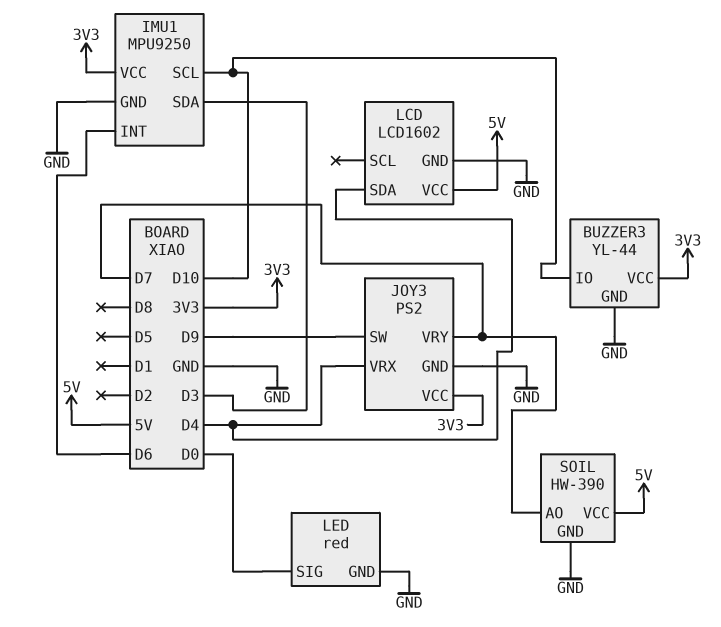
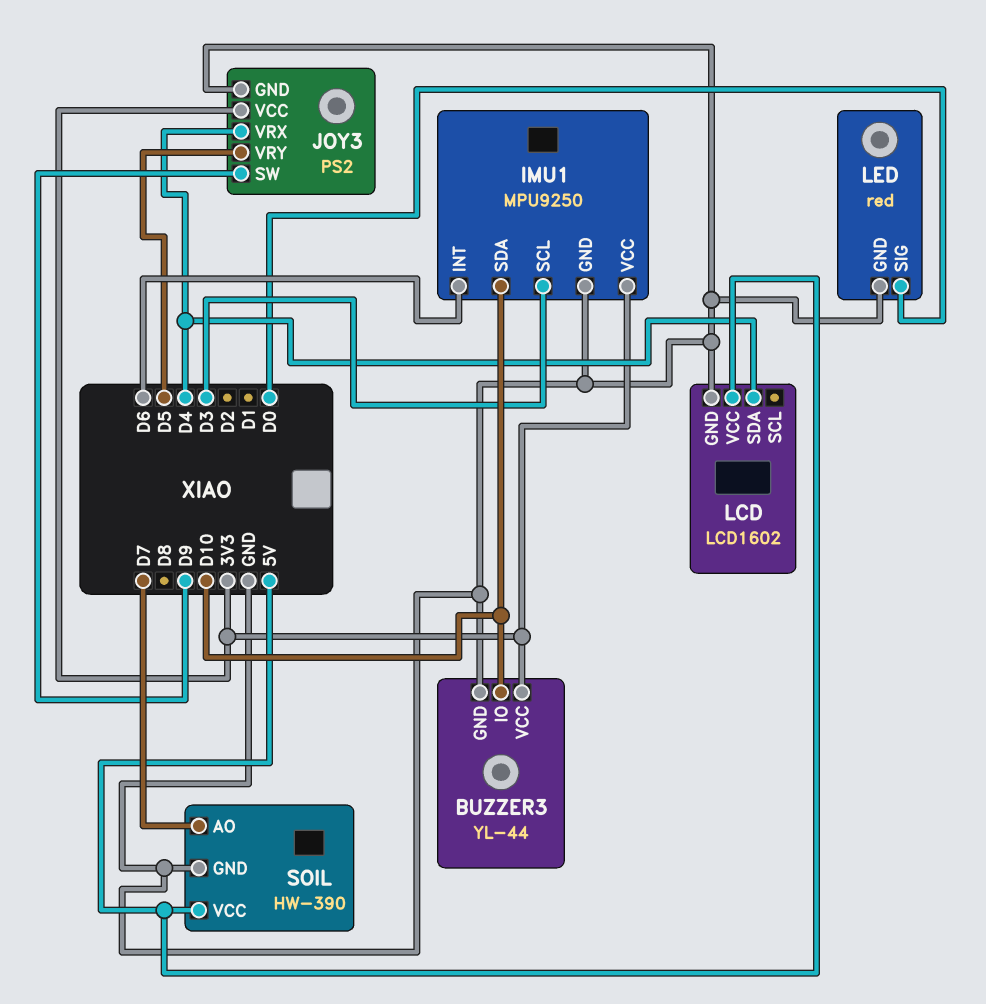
IMU1 pin SCL: D10 -> D3
IMU1 pin SDA: D3 -> D10
JOY3 pin VRY: D7 -> D5

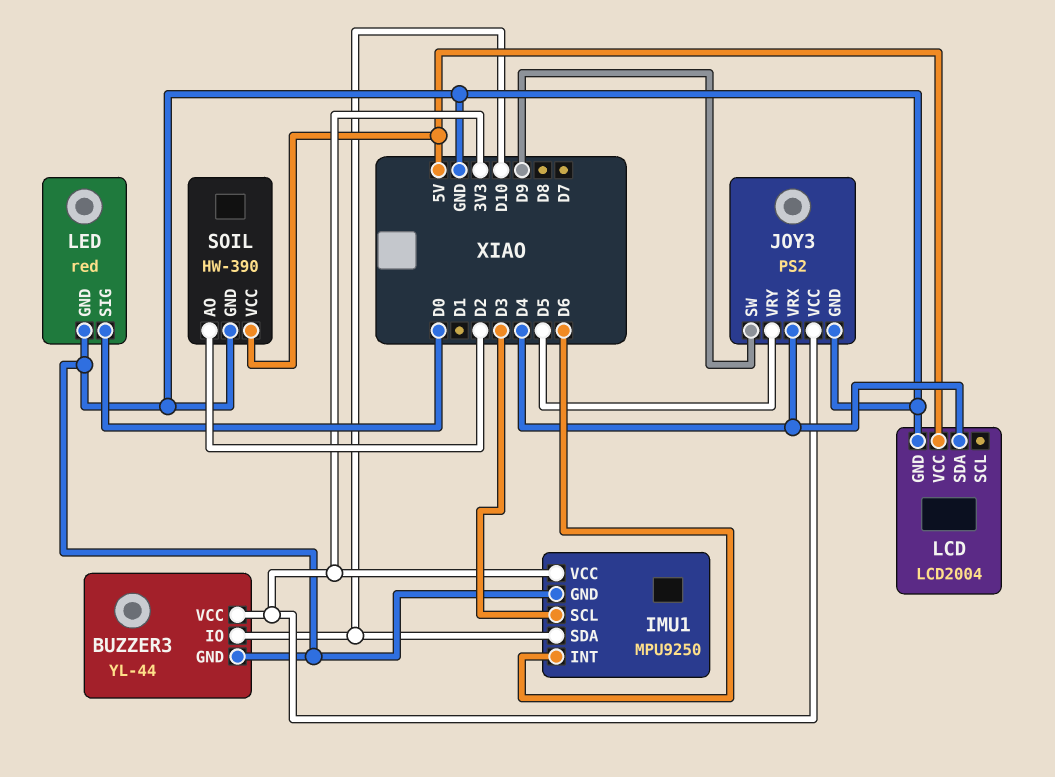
LCD: LCD1602 -> LCD2004
SOIL pin AO: D7 -> D2

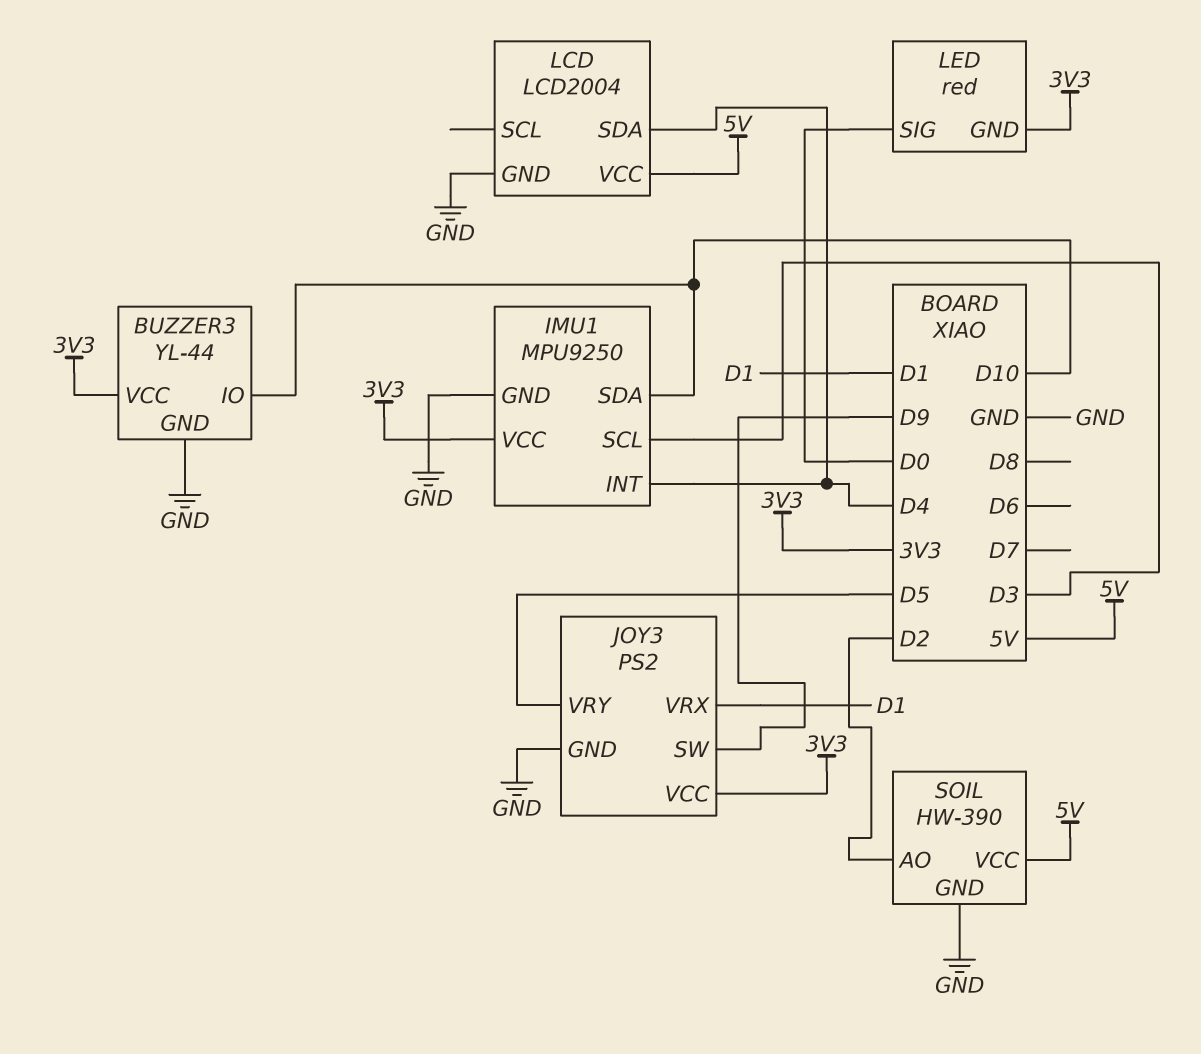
IMU1 pin INT: D6 -> D4
JOY3 pin VRX: D4 -> D1
LED pin GND: GND -> 3V3

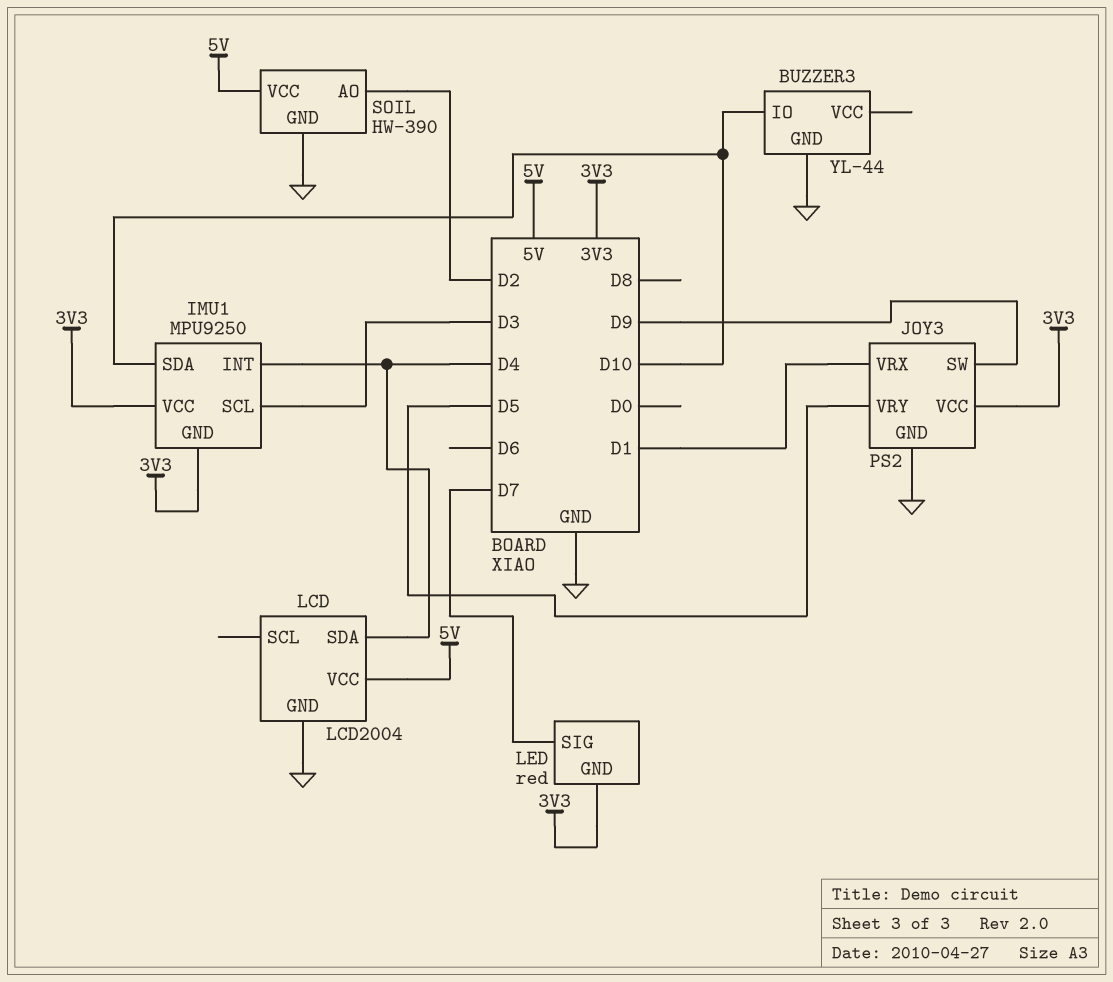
BUZZER3 pin VCC: 3V3 -> none
IMU1 pin GND: GND -> 3V3
LED pin SIG: D0 -> D7

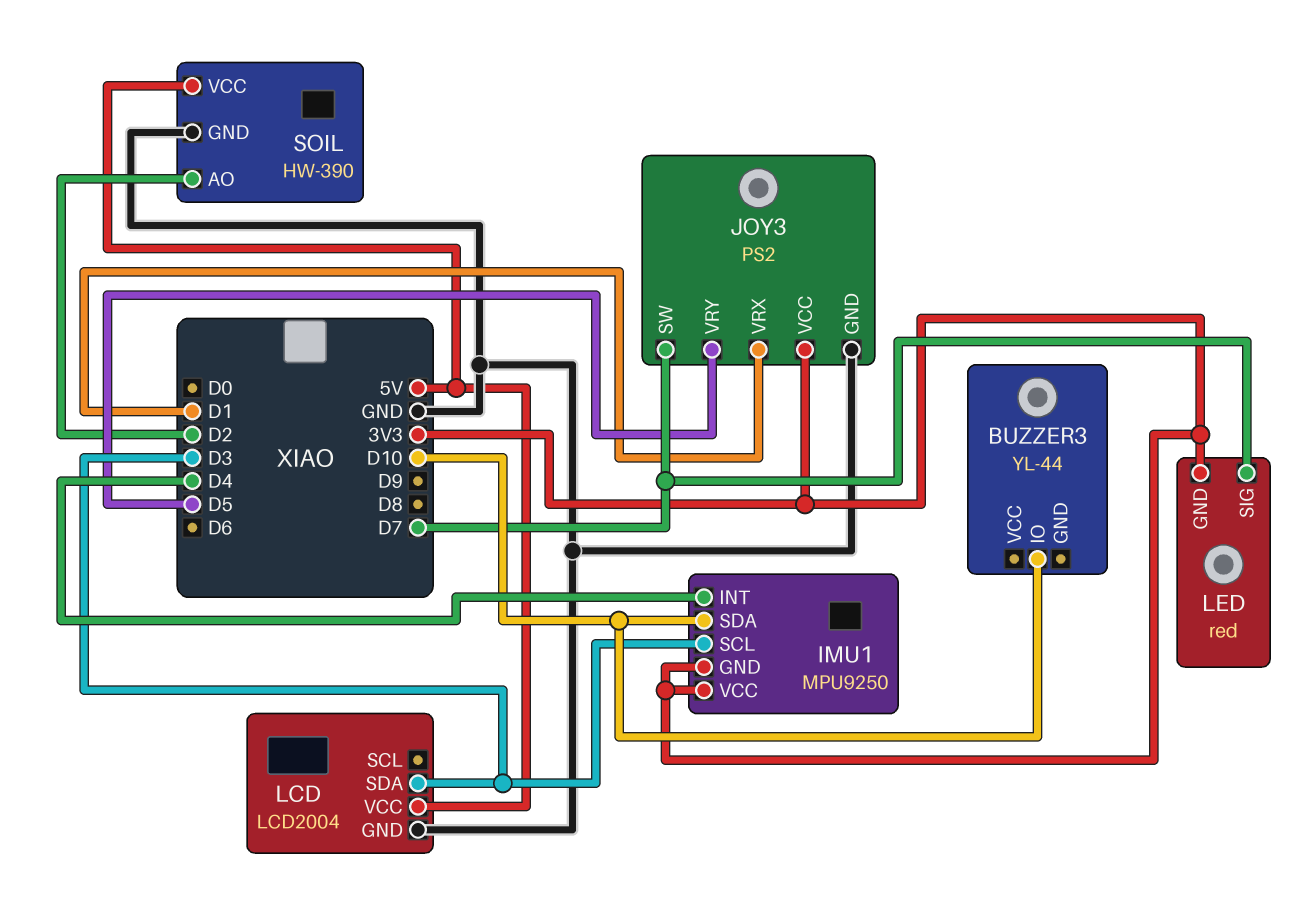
BUZZER3 pin GND: GND -> none
JOY3 pin SW: D9 -> D7
LCD pin SDA: D4 -> D3

